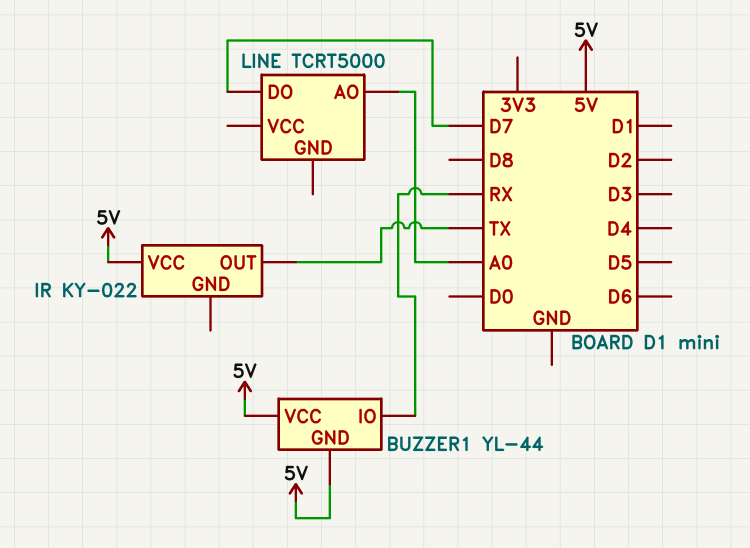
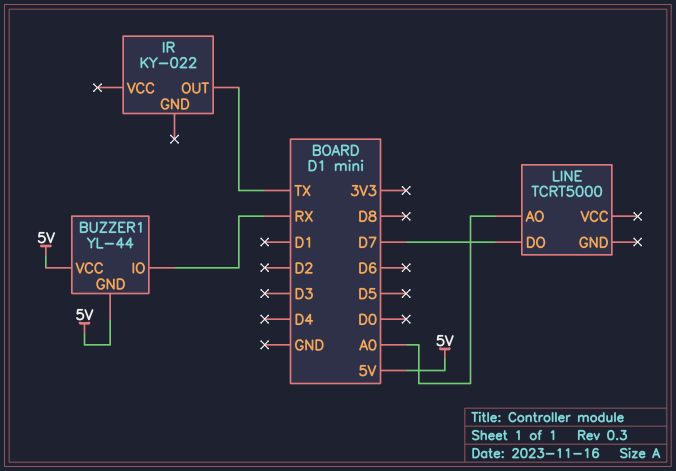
IR pin VCC: 5V -> none

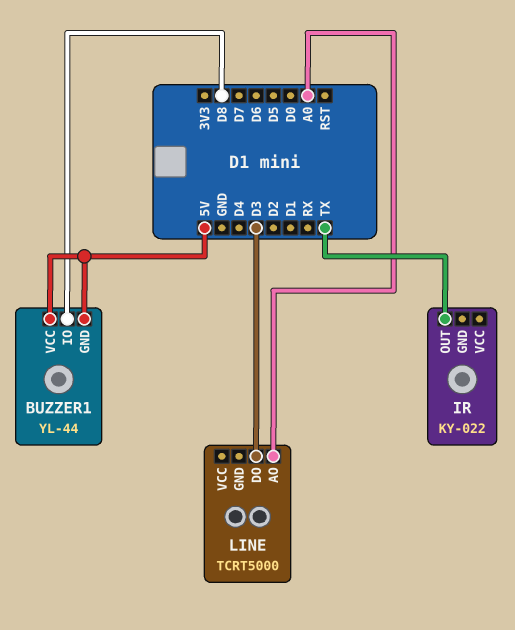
BUZZER1 pin IO: RX -> D8
LINE pin DO: D7 -> D3

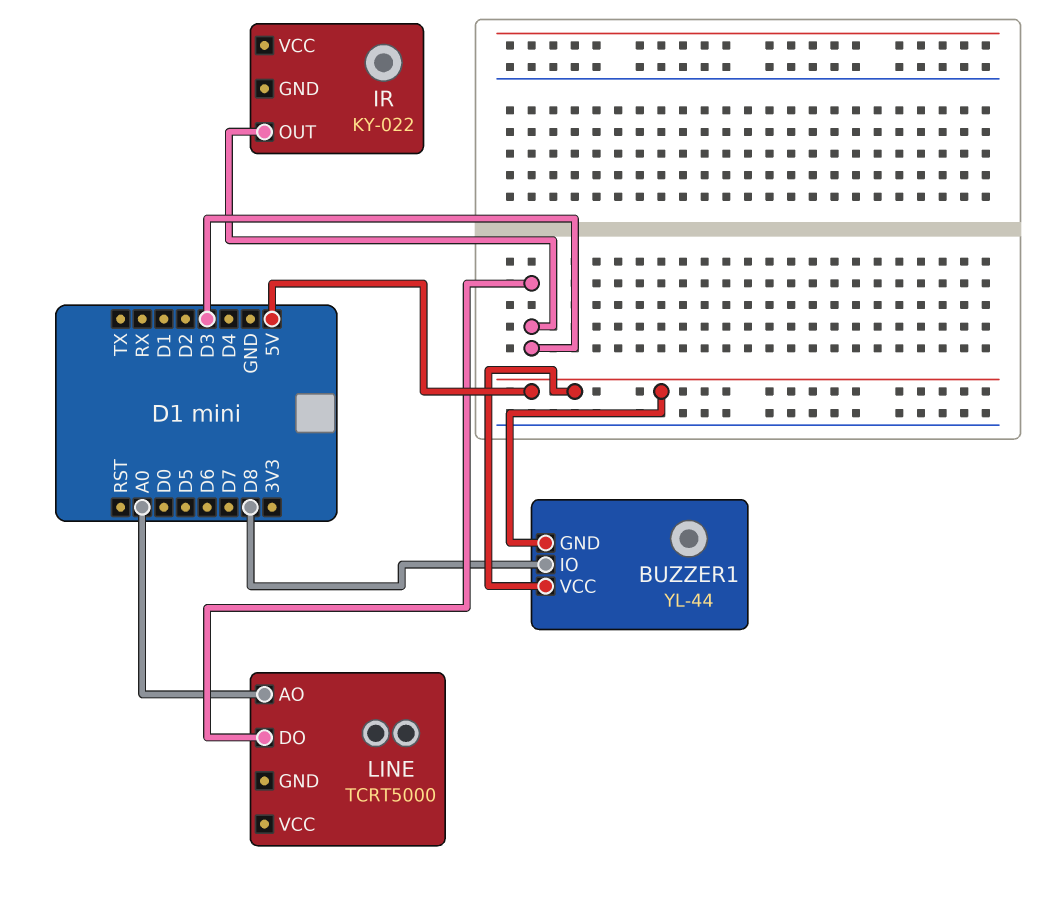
IR pin OUT: TX -> D3

